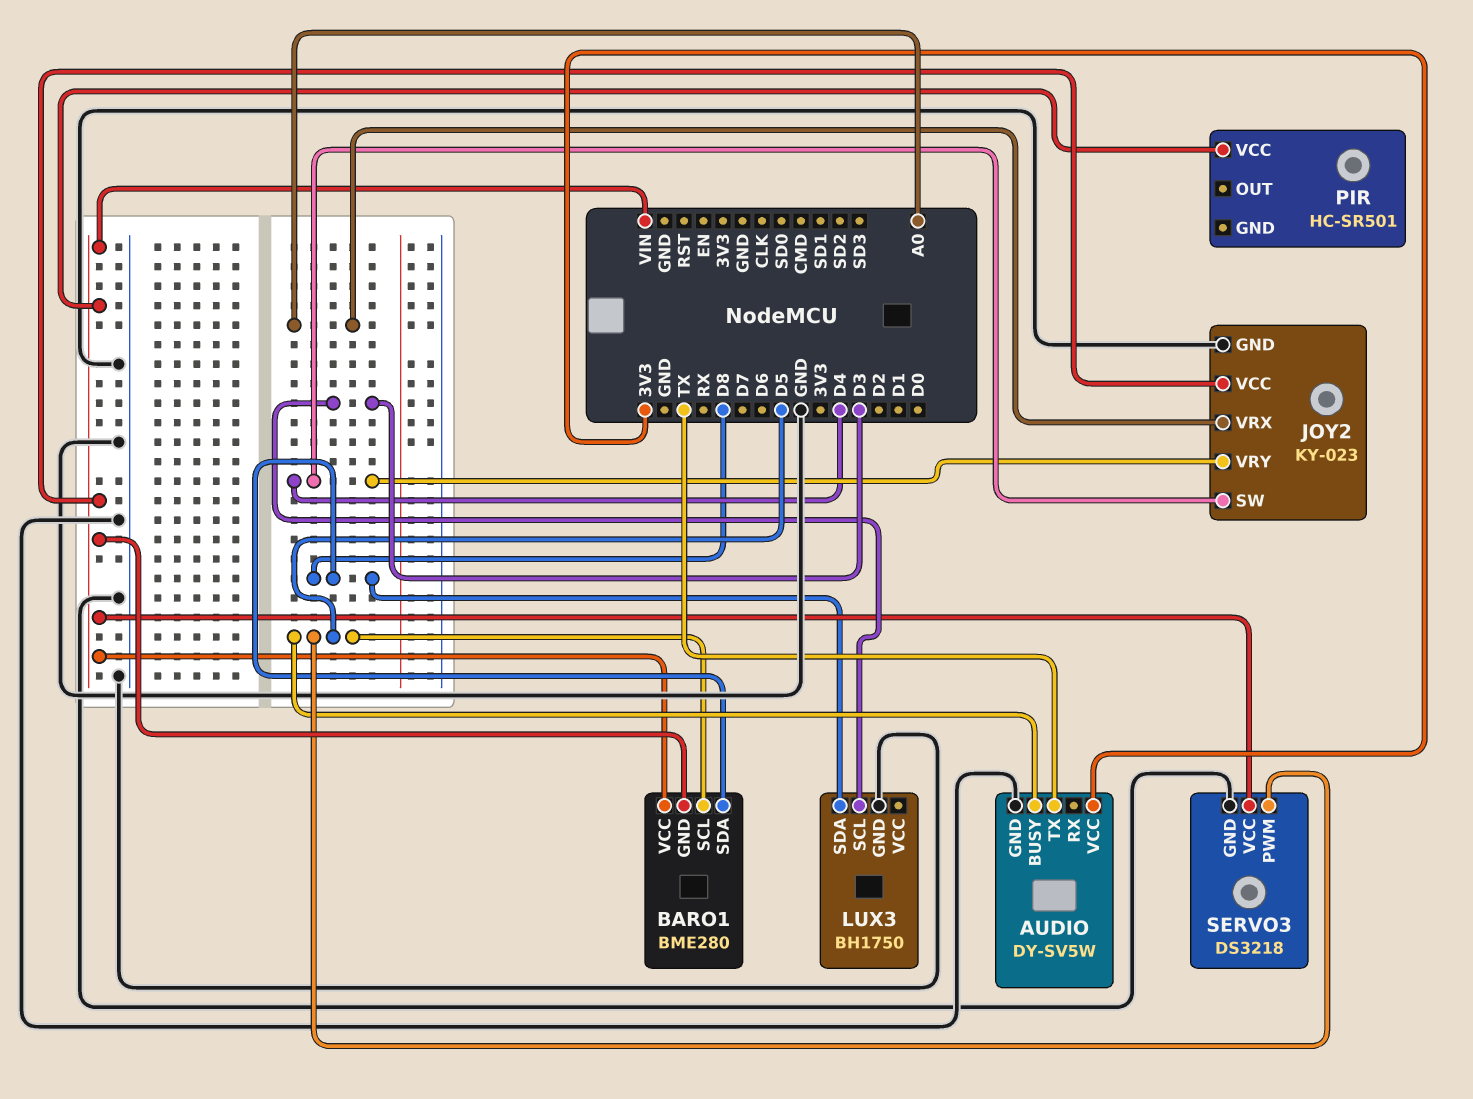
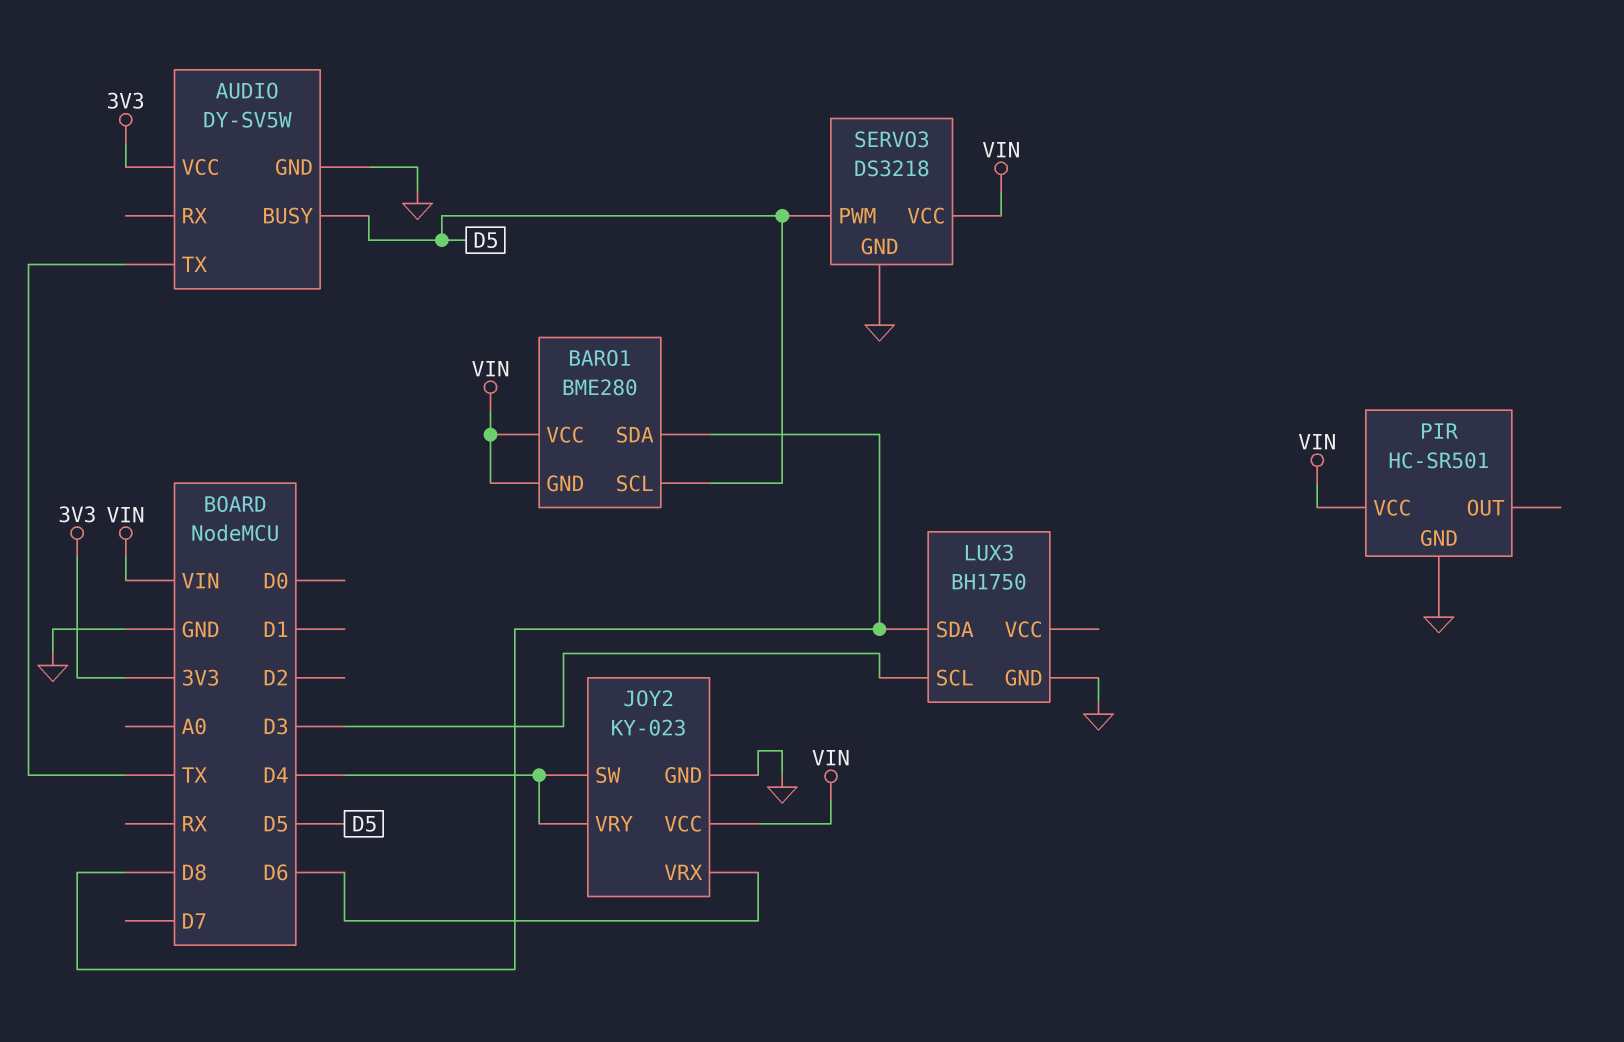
JOY2 pin VRX: A0 -> D6
PIR pin GND: none -> GND

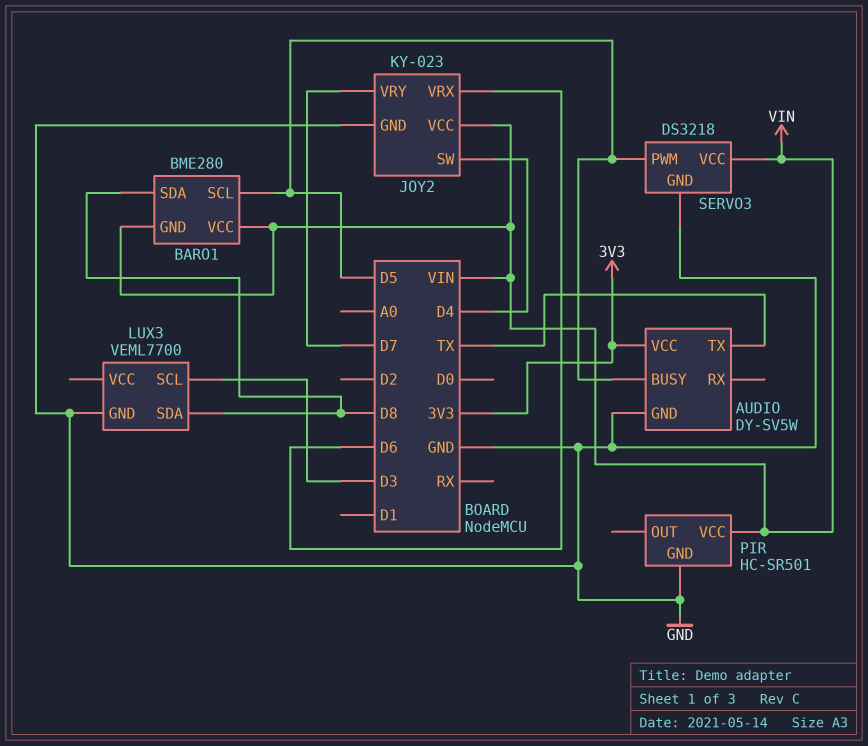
JOY2 pin VRY: D4 -> D7
LUX3: BH1750 -> VEML7700

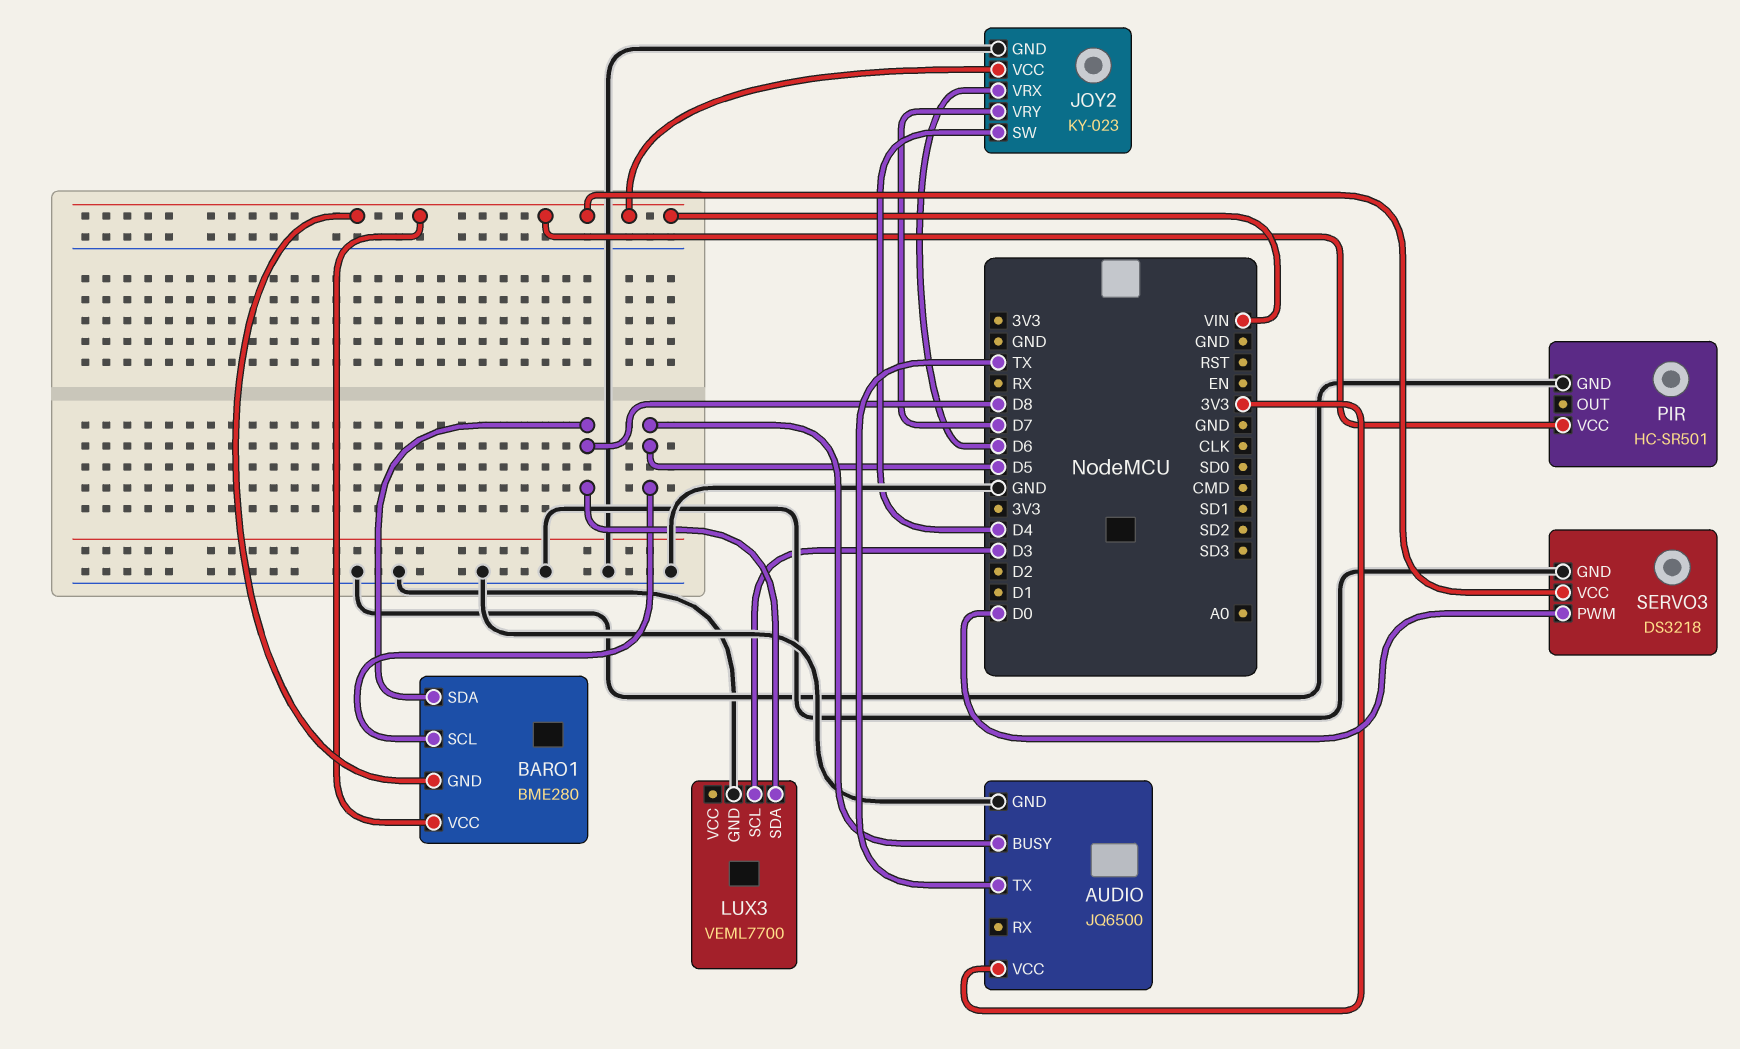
AUDIO: DY-SV5W -> JQ6500
SERVO3 pin PWM: D5 -> D0

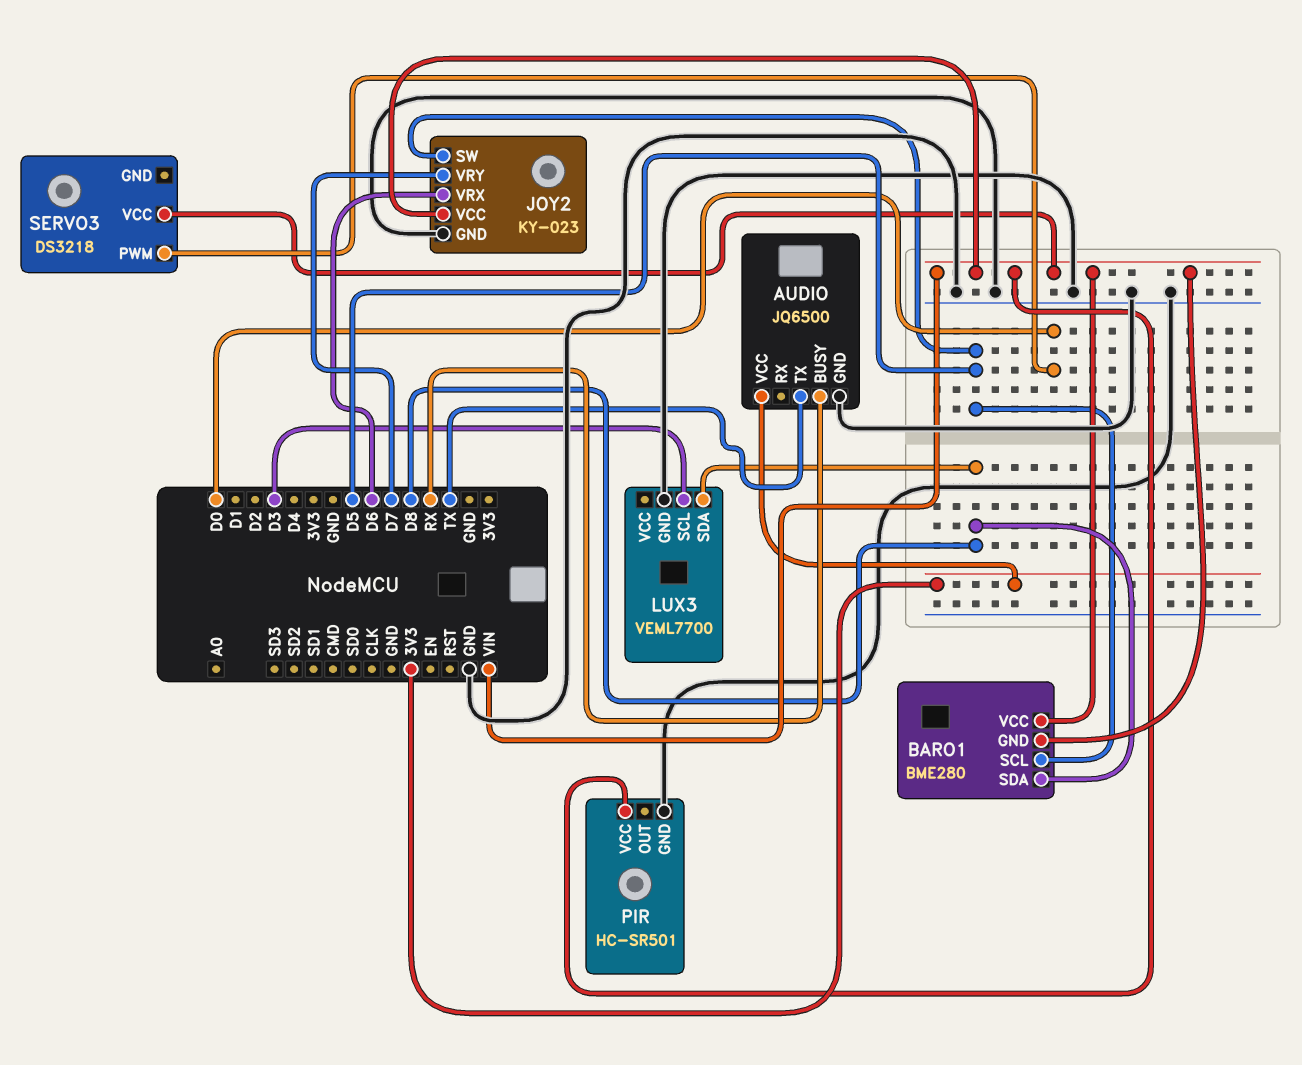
AUDIO pin BUSY: D5 -> RX
JOY2 pin SW: D4 -> D5
SERVO3 pin GND: GND -> none

